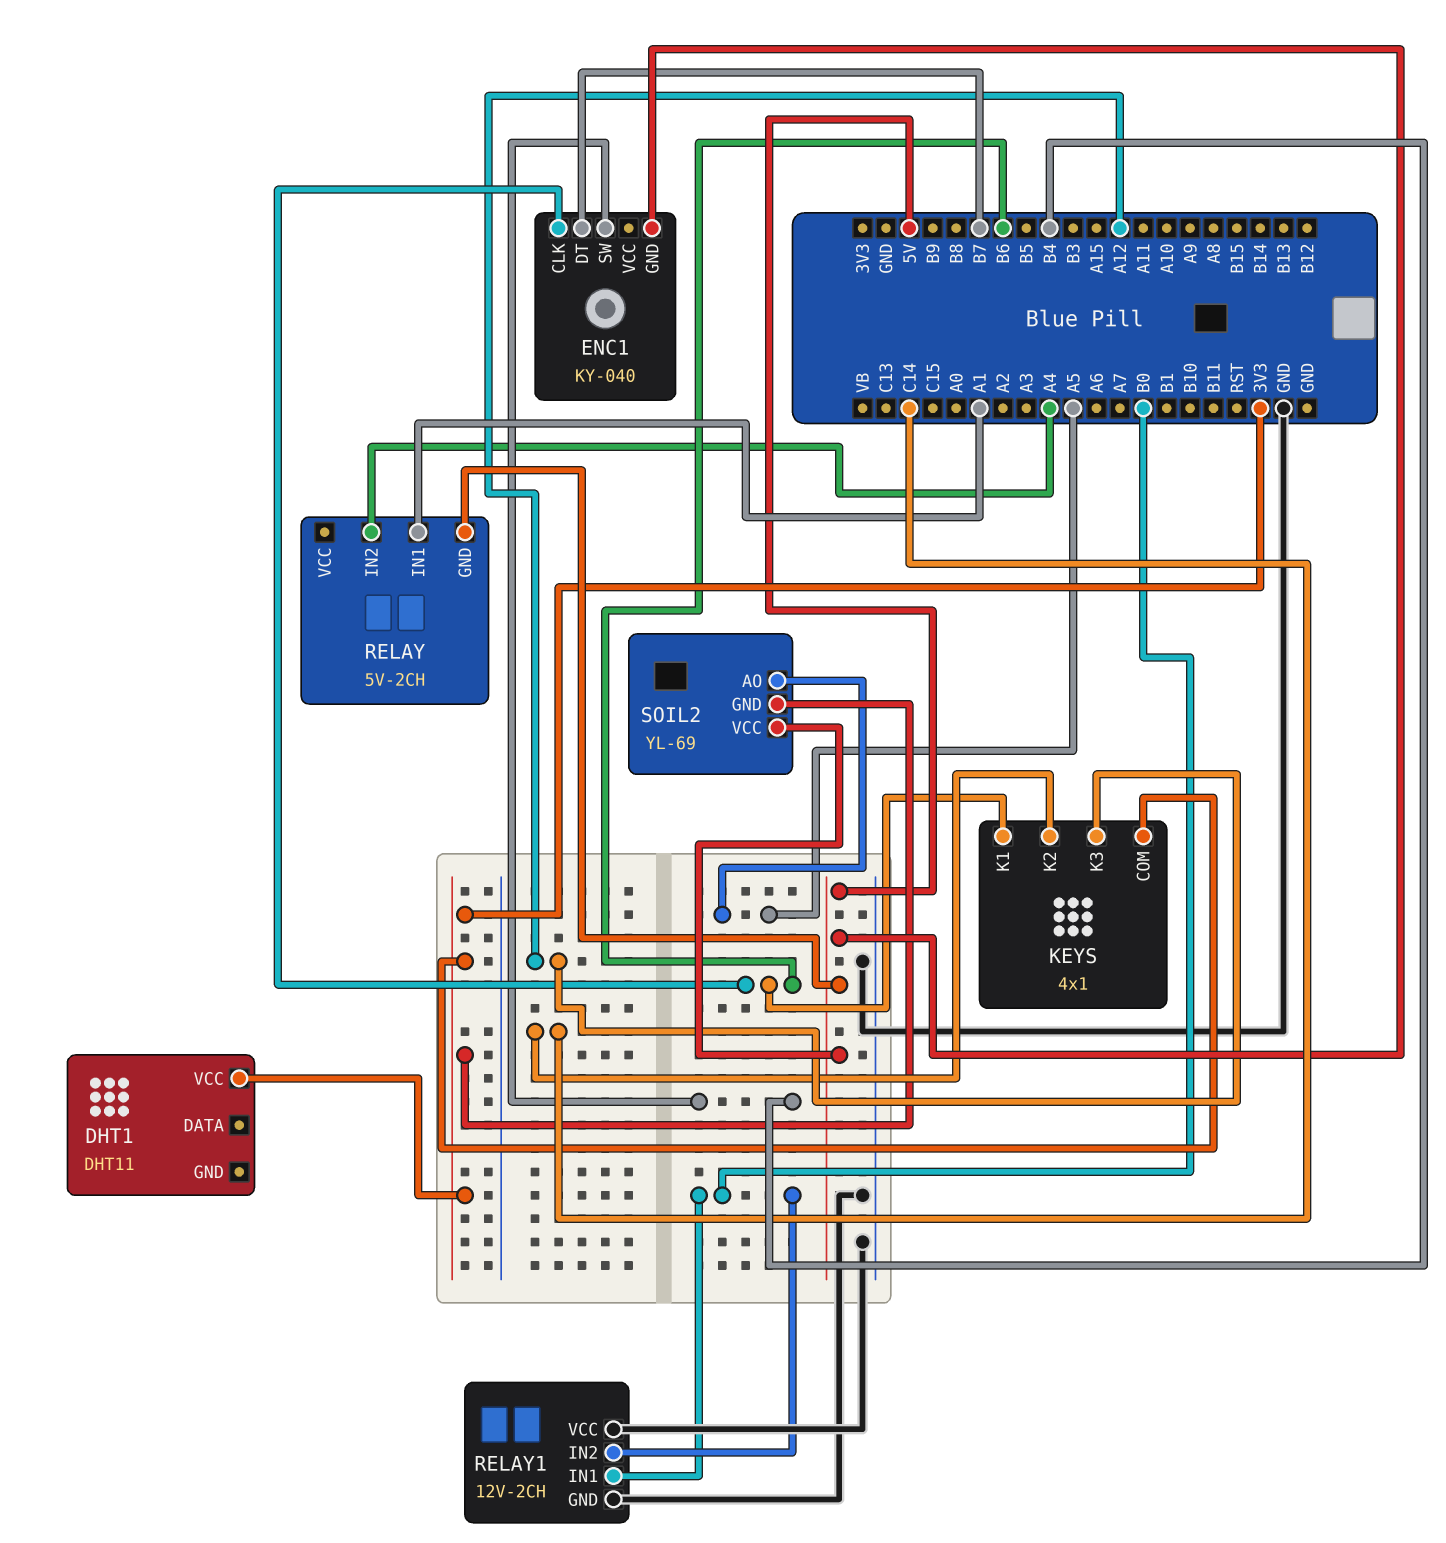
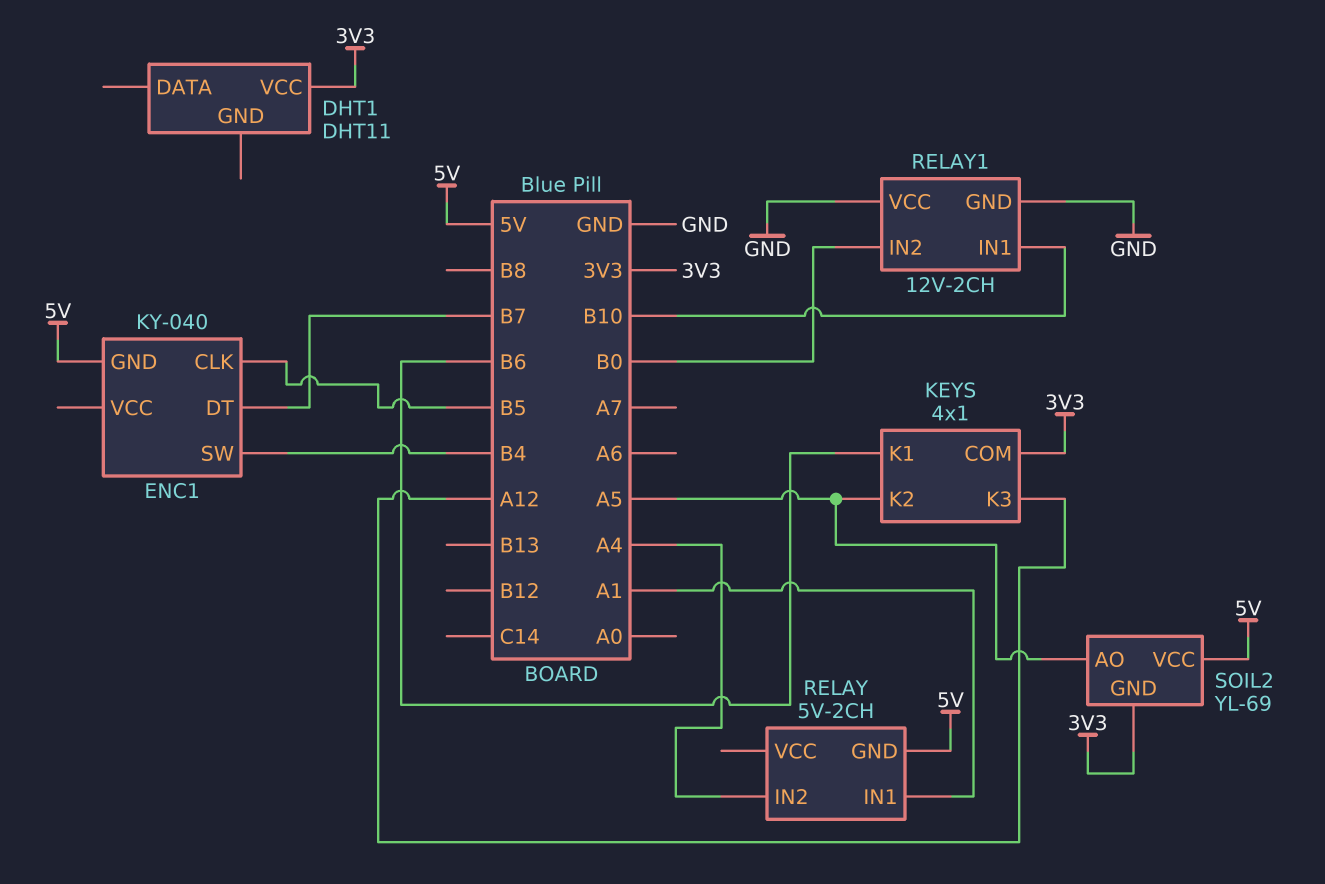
ENC1 pin CLK: B6 -> B5
KEYS pin K2: C14 -> A5
RELAY1 pin IN1: B0 -> B10

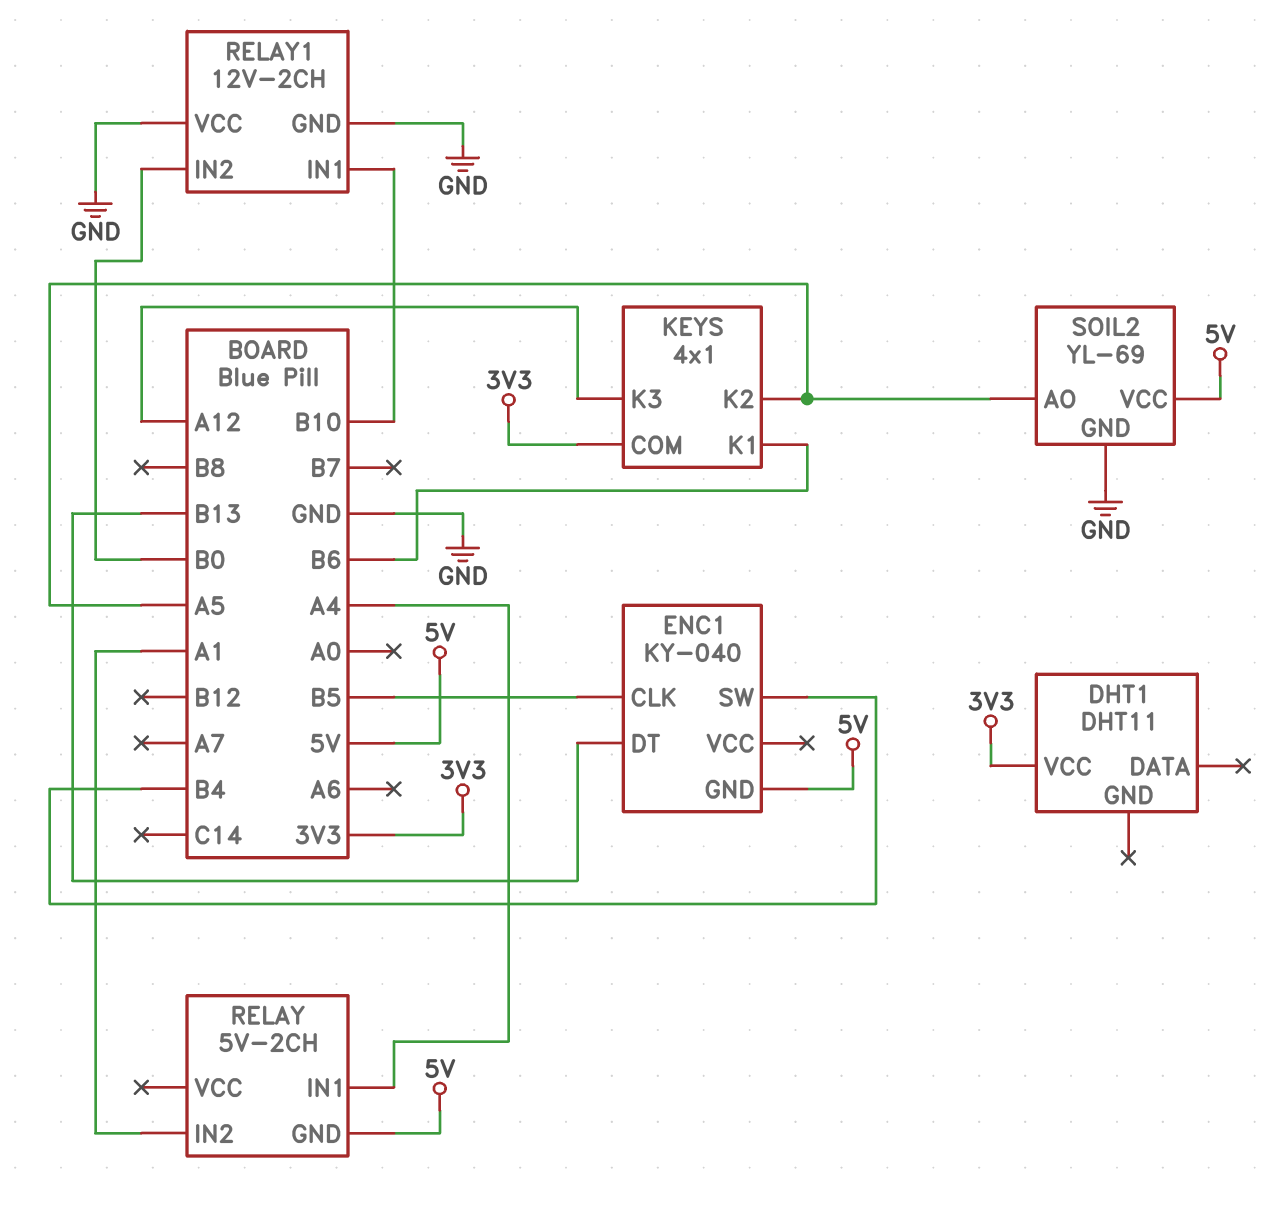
ENC1 pin DT: B7 -> B13
RELAY pin IN1: A1 -> A4
RELAY pin IN2: A4 -> A1
SOIL2 pin GND: 3V3 -> GND

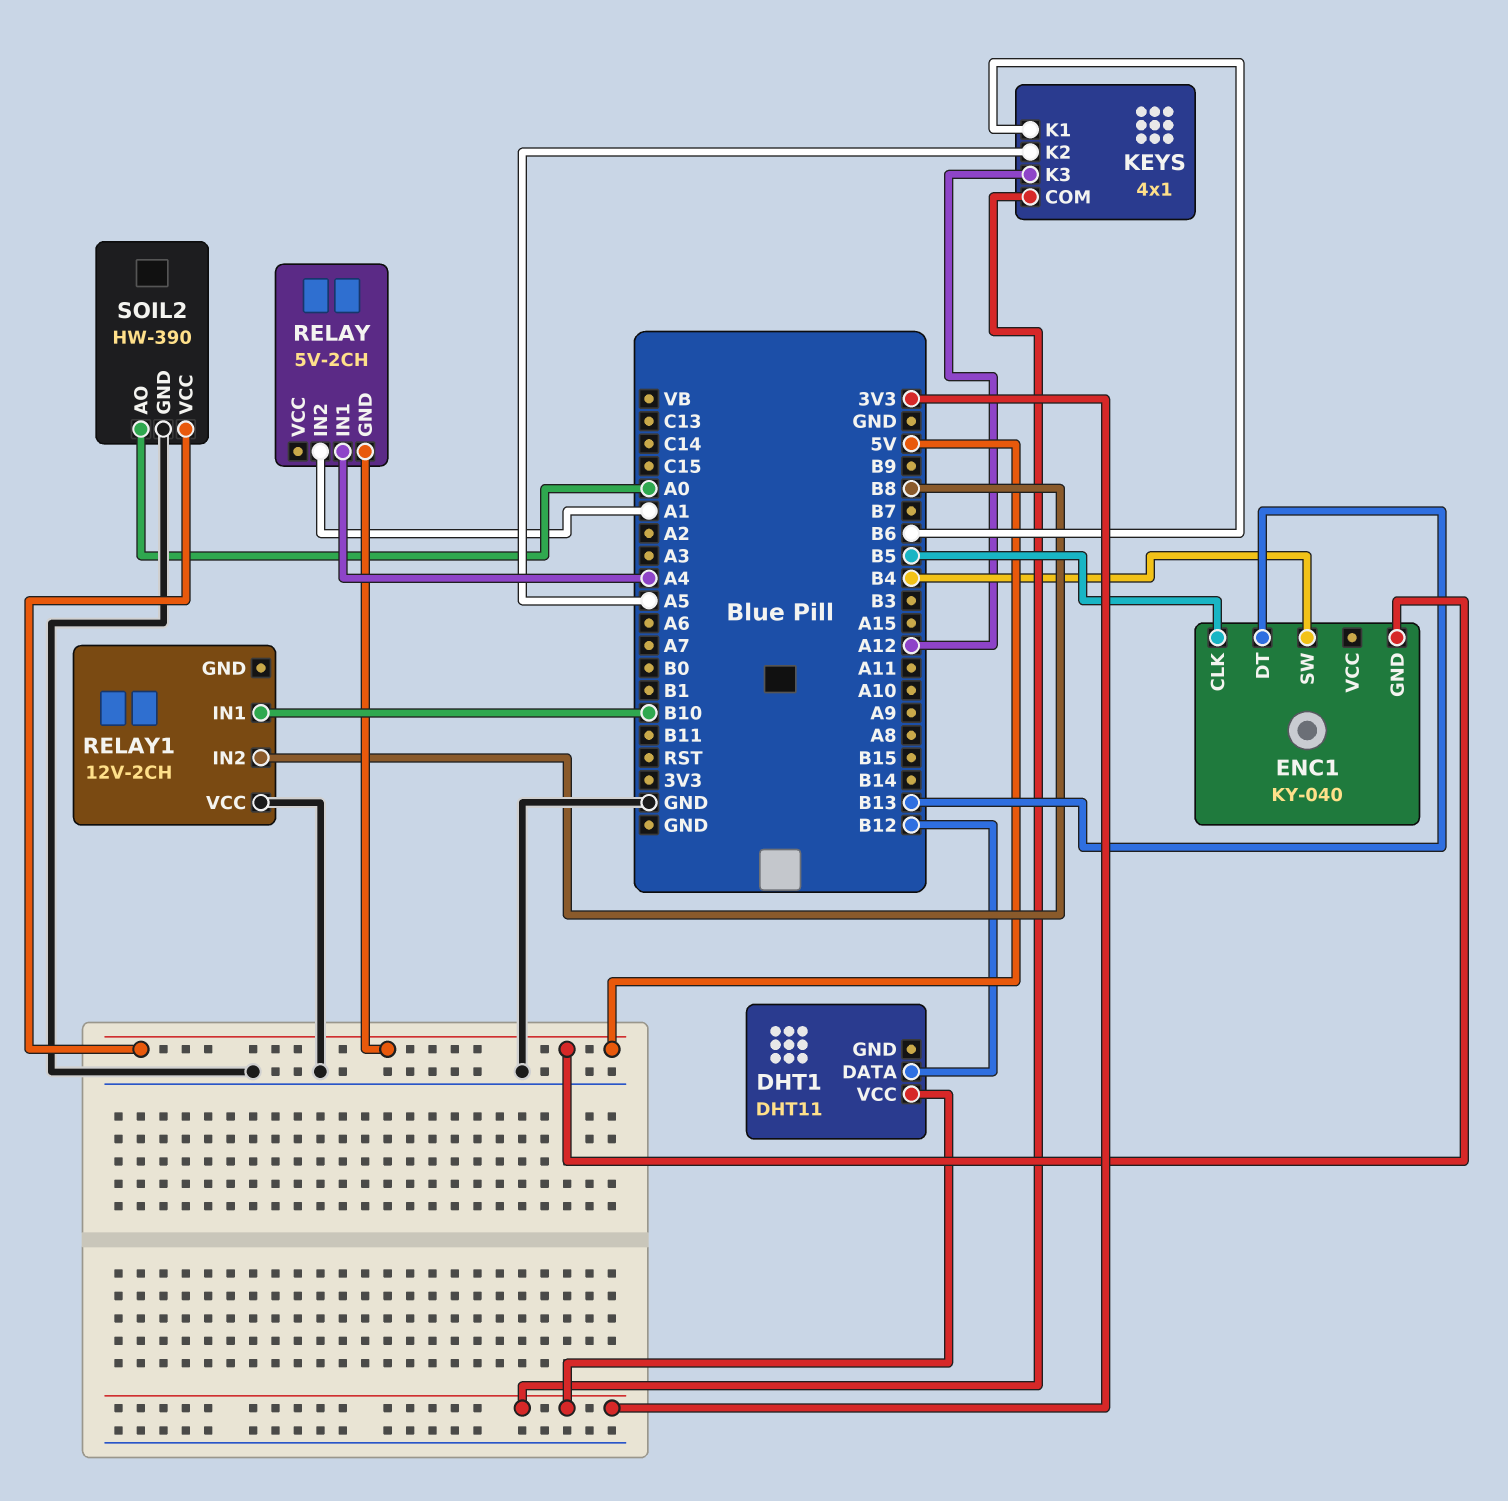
DHT1 pin DATA: none -> B12
RELAY1 pin GND: GND -> none
RELAY1 pin IN2: B0 -> B8
SOIL2: YL-69 -> HW-390
SOIL2 pin AO: A5 -> A0

